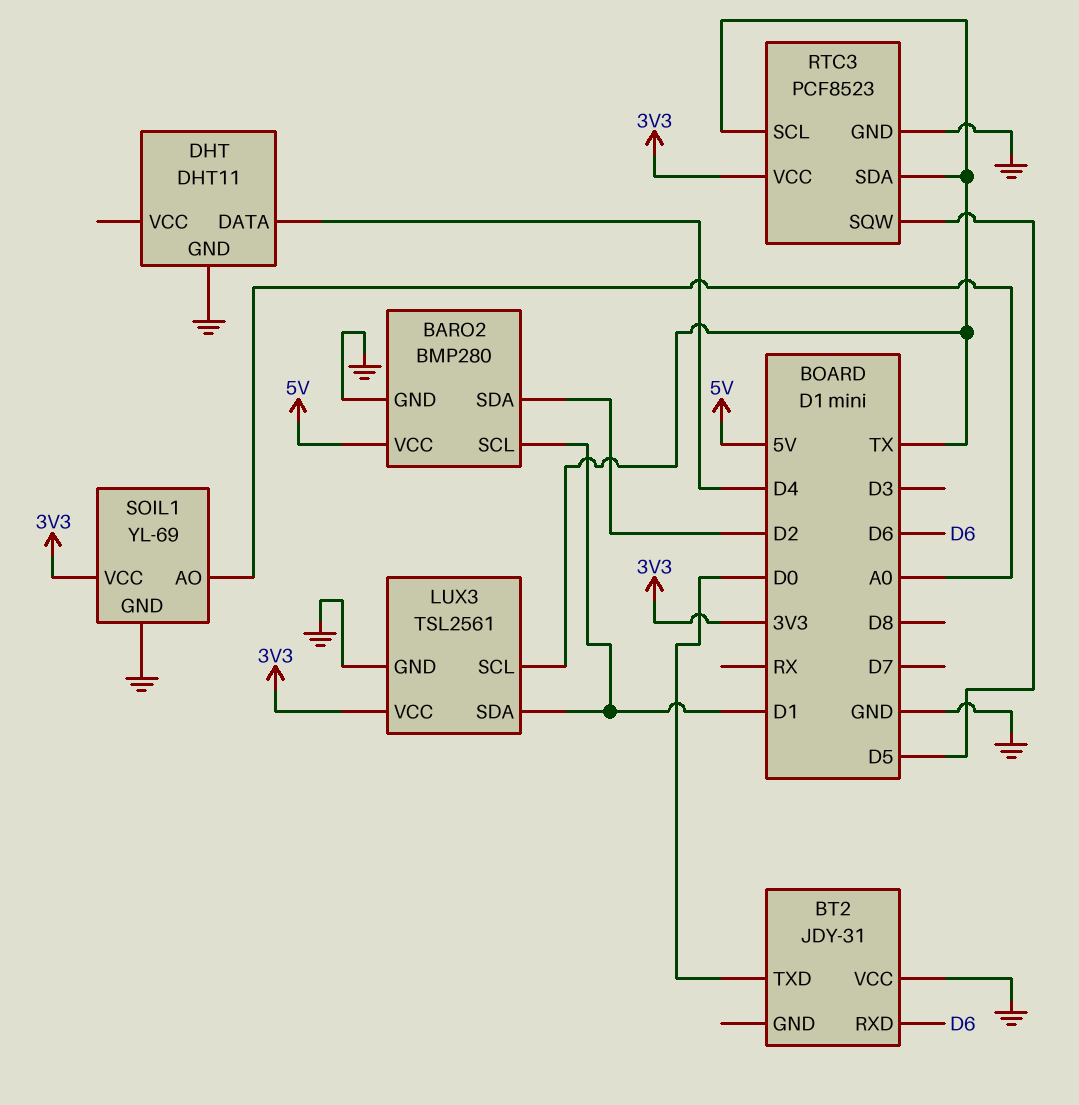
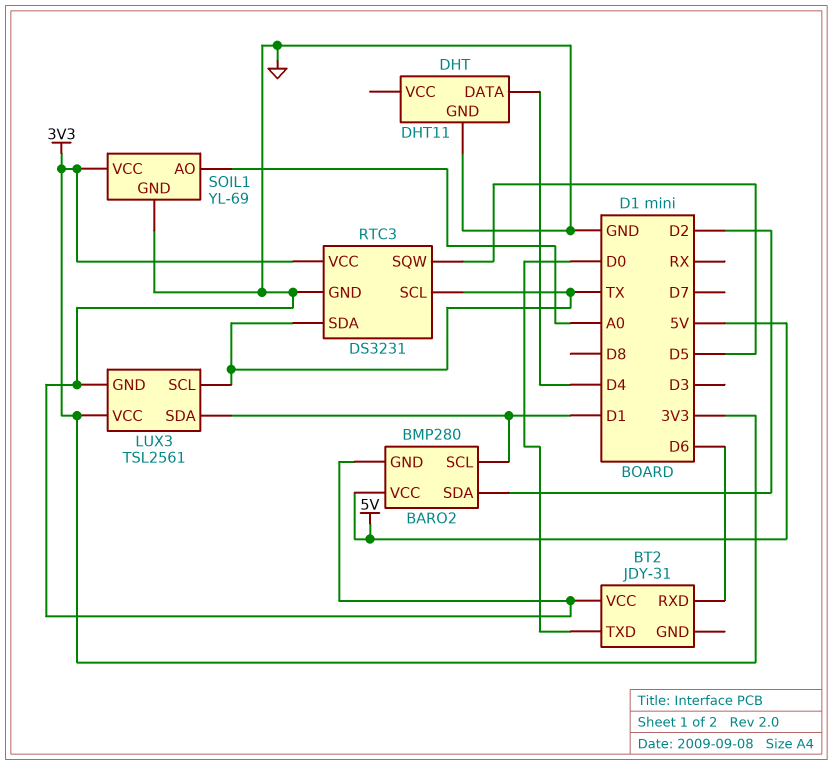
RTC3: PCF8523 -> DS3231

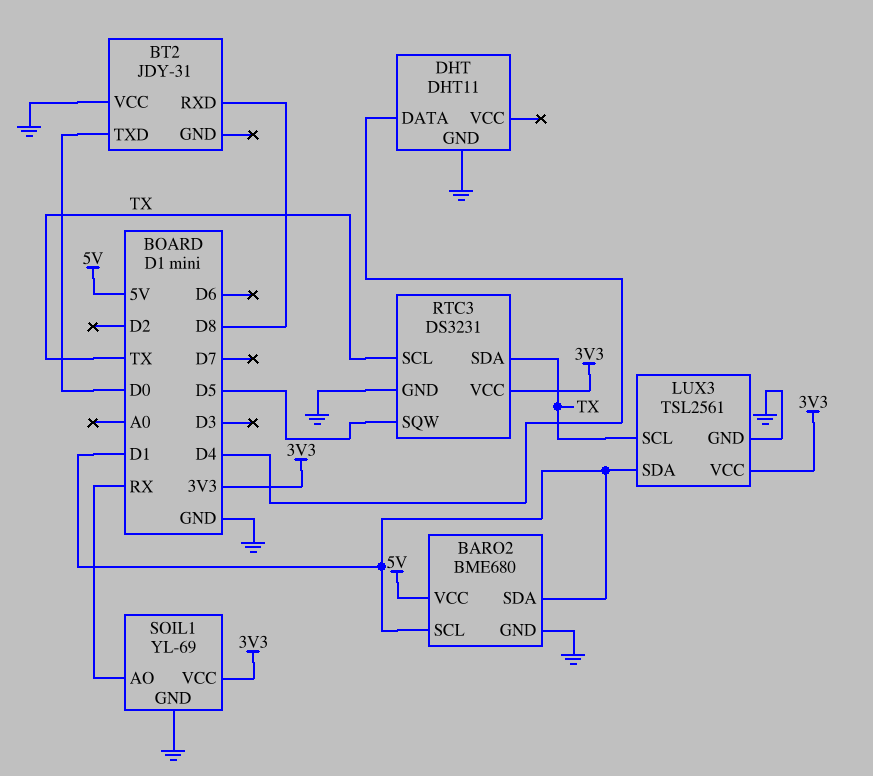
BARO2: BMP280 -> BME680
BARO2 pin SDA: D2 -> D1
BT2 pin RXD: D6 -> D8
SOIL1 pin AO: A0 -> RX

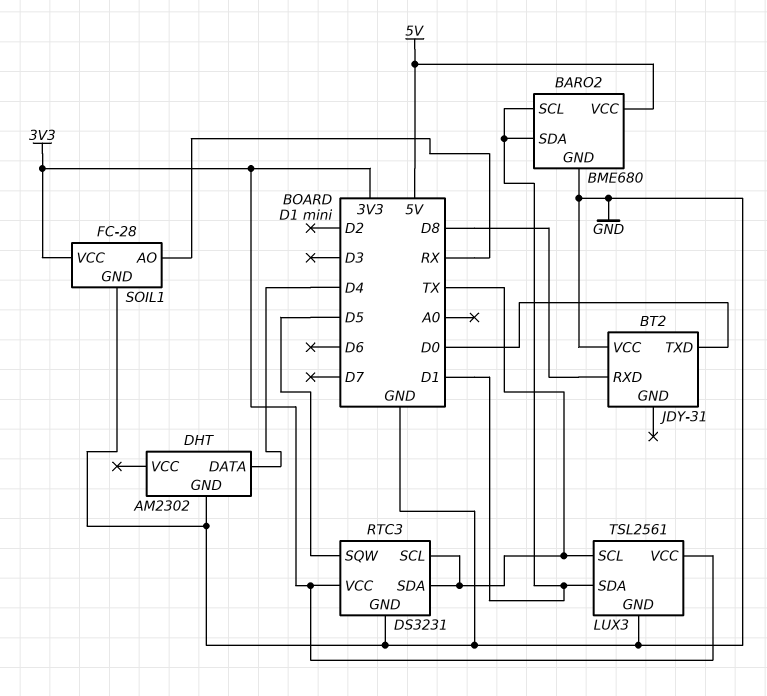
DHT: DHT11 -> AM2302
SOIL1: YL-69 -> FC-28

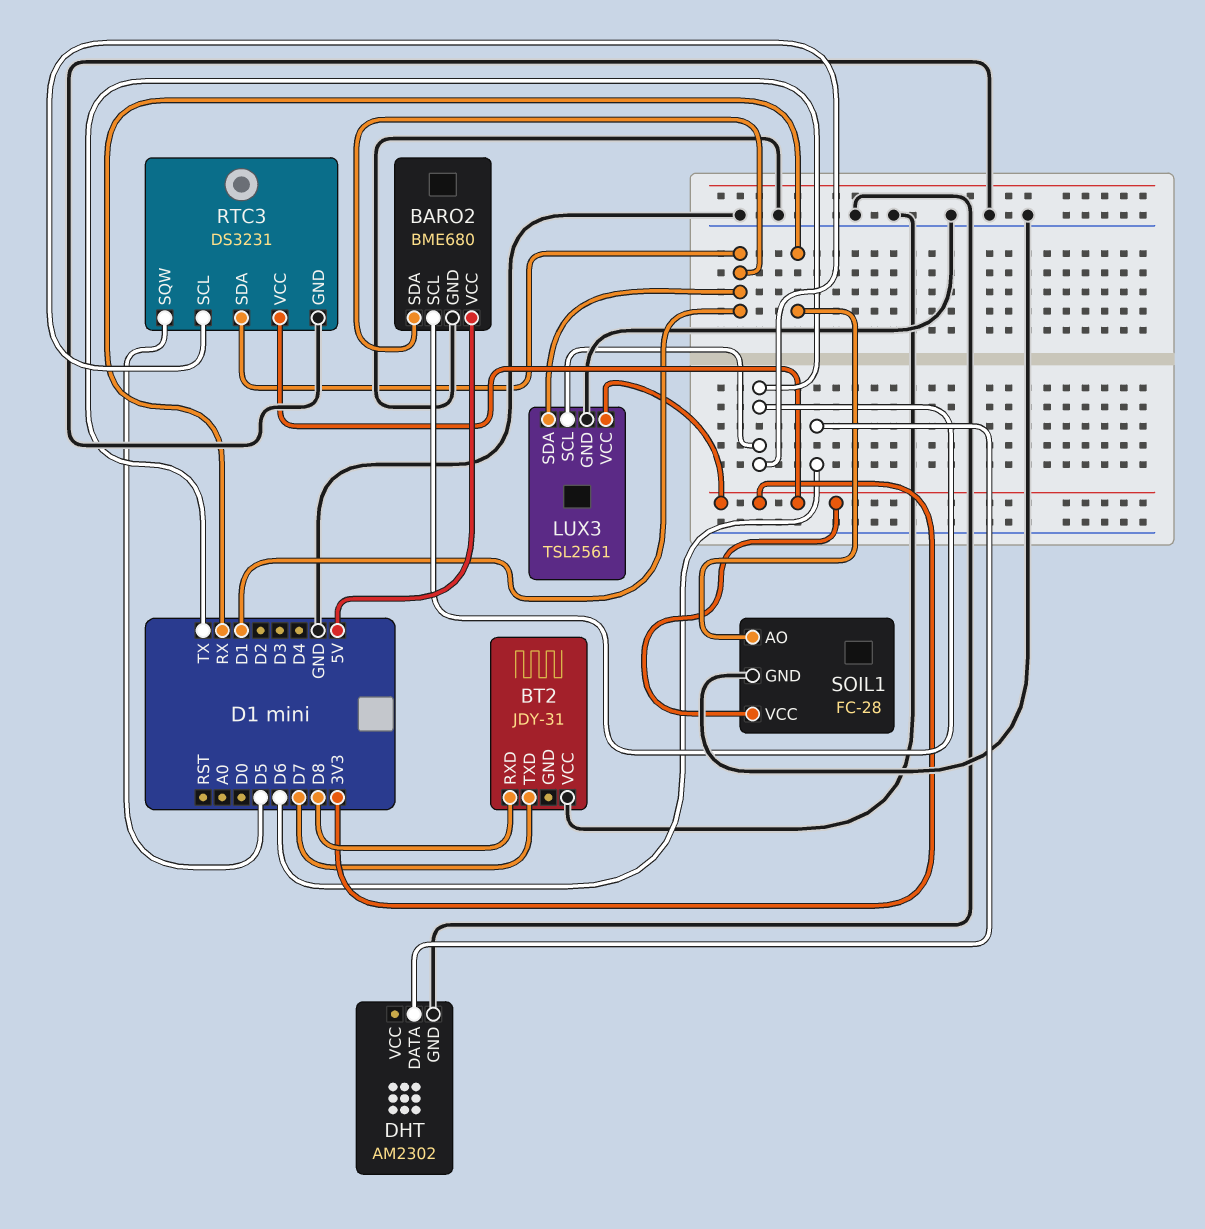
BARO2 pin SCL: D1 -> TX
BT2 pin TXD: D0 -> D7
DHT pin DATA: D4 -> D6
RTC3 pin SDA: TX -> D1

